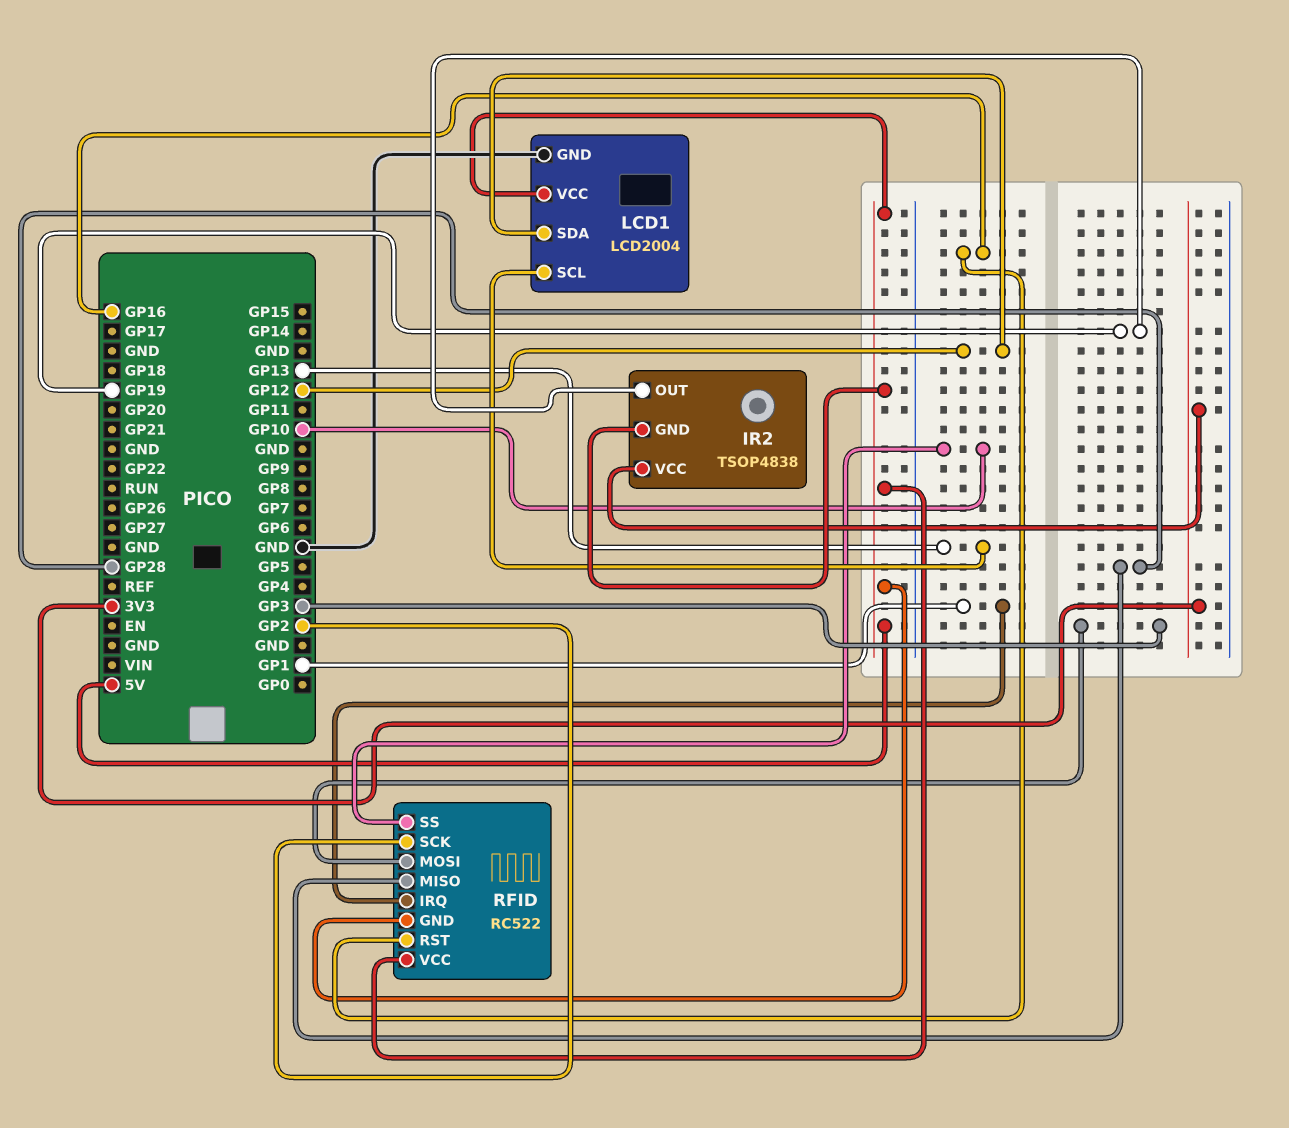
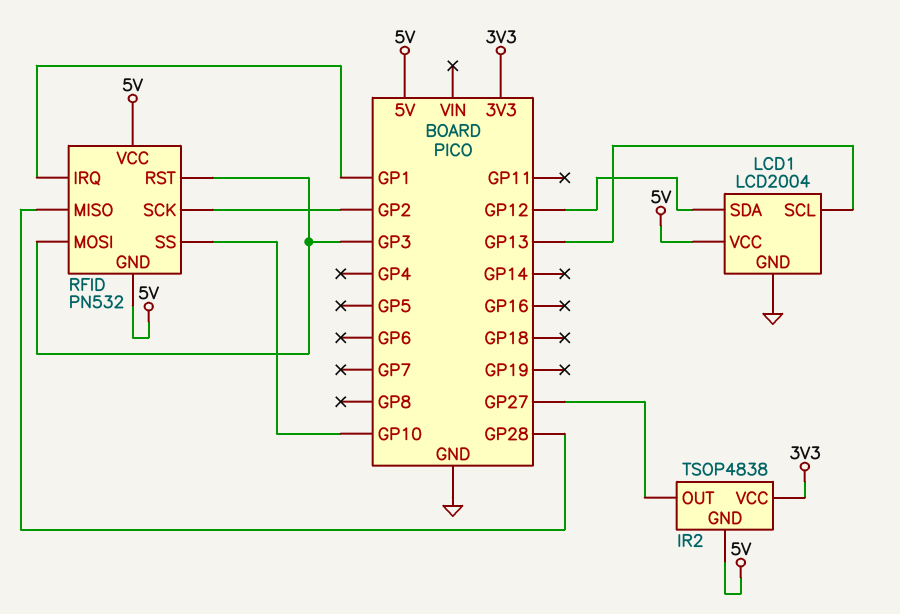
IR2 pin OUT: GP19 -> GP27
RFID: RC522 -> PN532
RFID pin RST: GP16 -> GP3

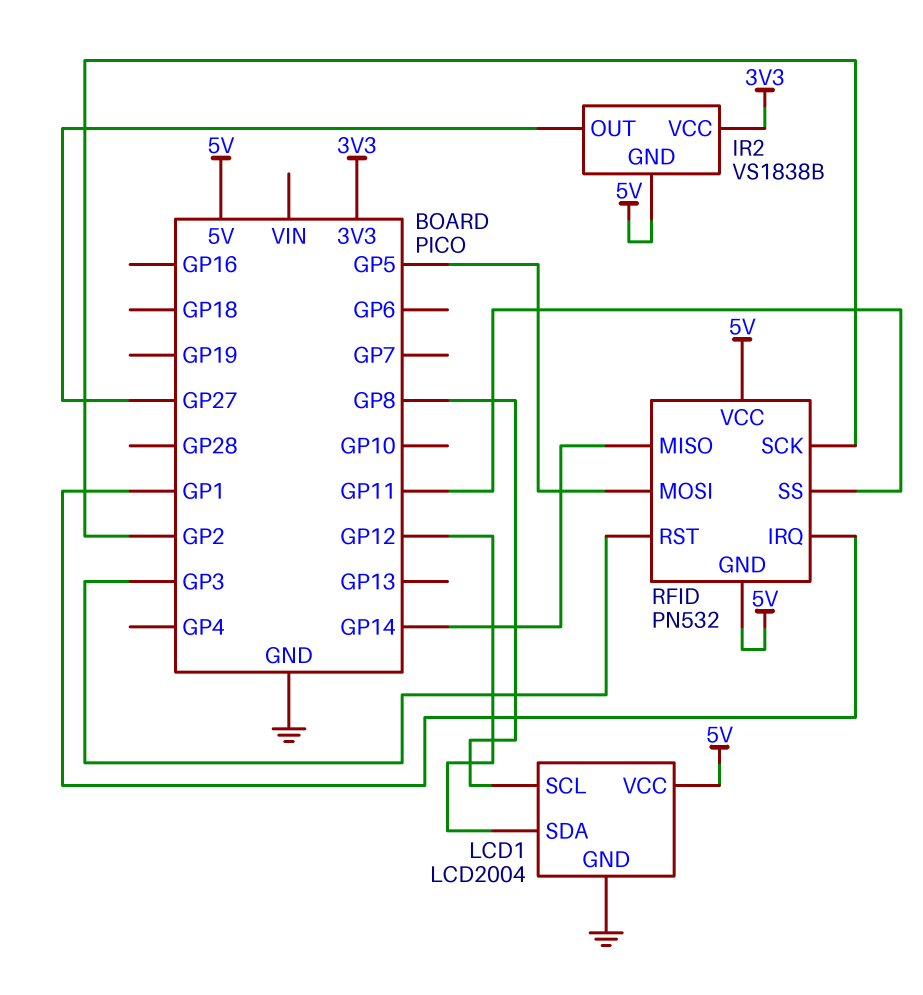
IR2: TSOP4838 -> VS1838B
LCD1 pin SCL: GP13 -> GP8
RFID pin MISO: GP28 -> GP14
RFID pin MOSI: GP3 -> GP5
RFID pin SS: GP10 -> GP11

